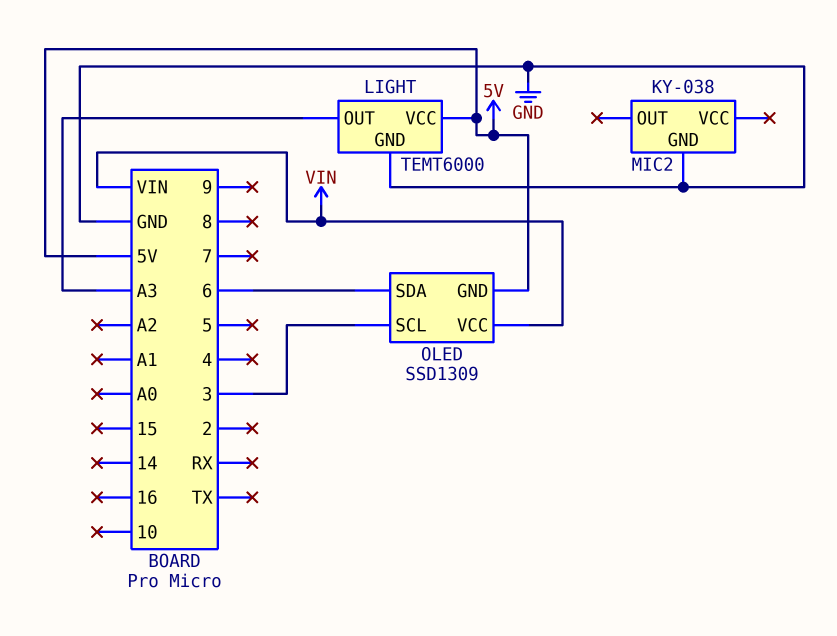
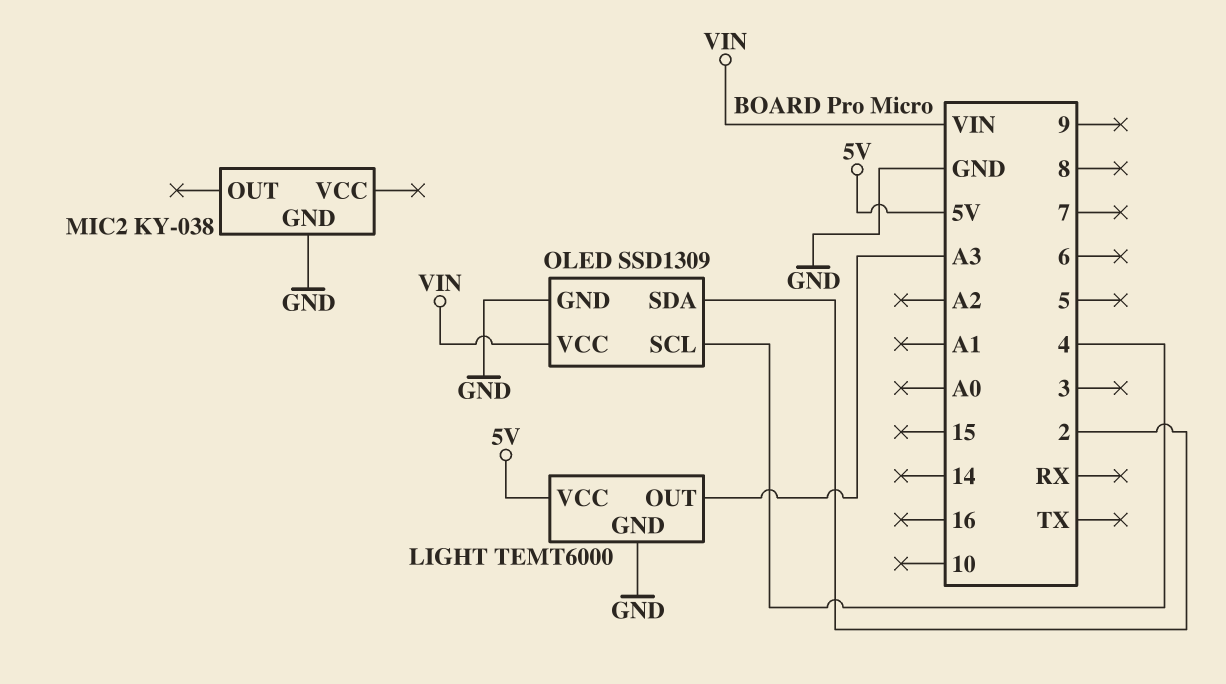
OLED pin GND: 5V -> GND
OLED pin SCL: 3 -> 4
OLED pin SDA: 6 -> 2

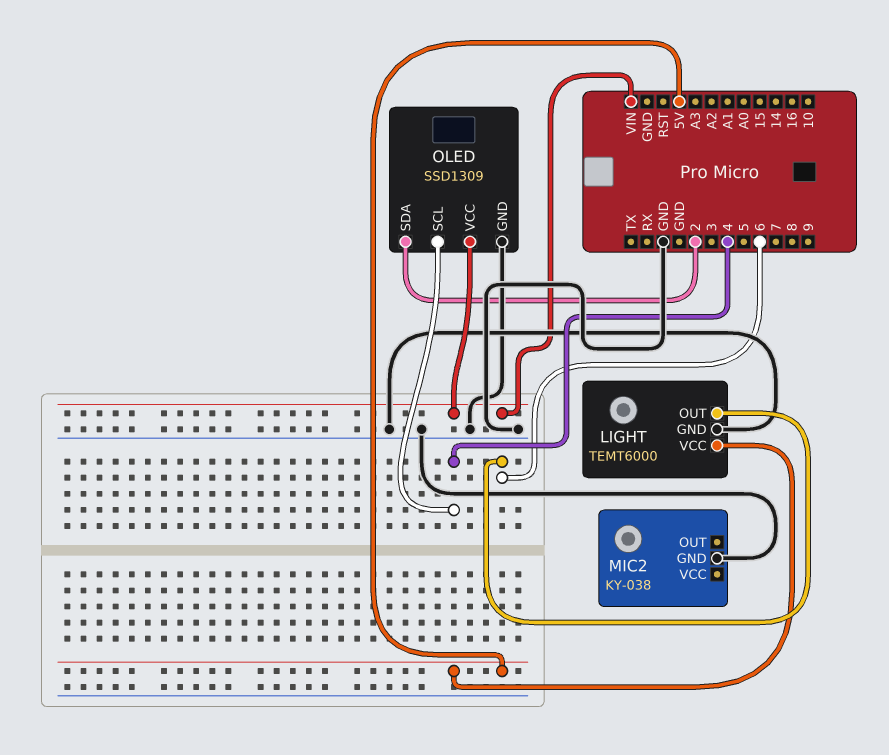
LIGHT pin OUT: A3 -> 6

